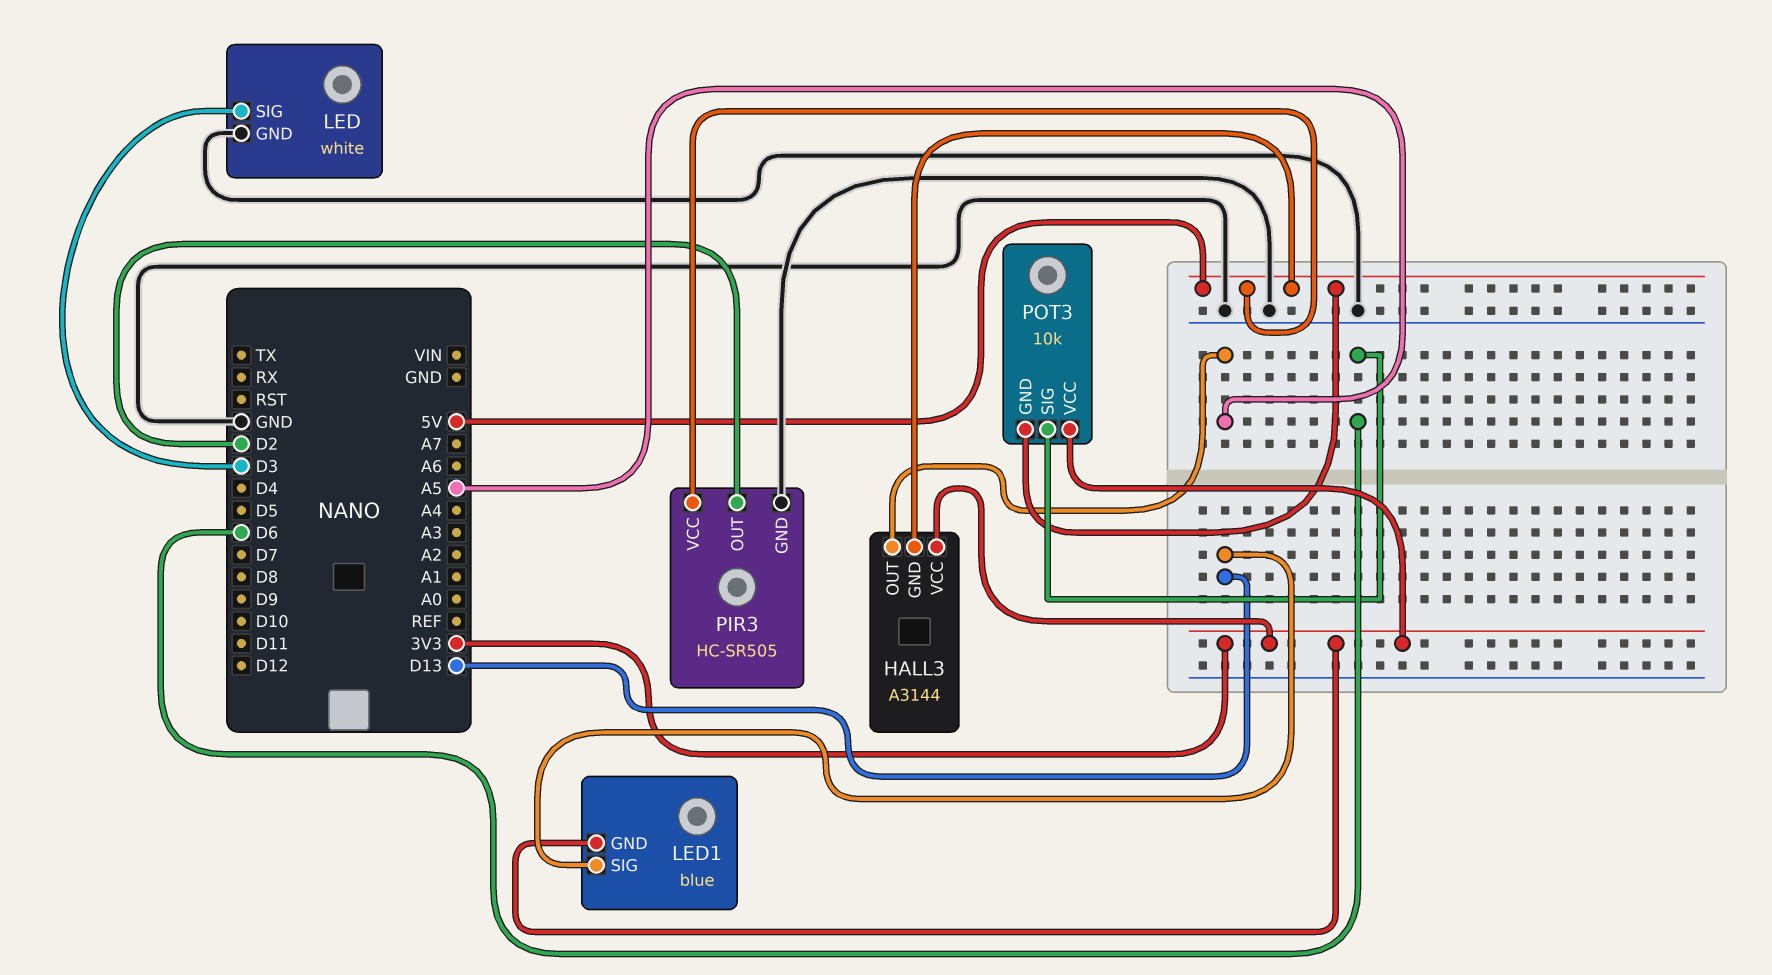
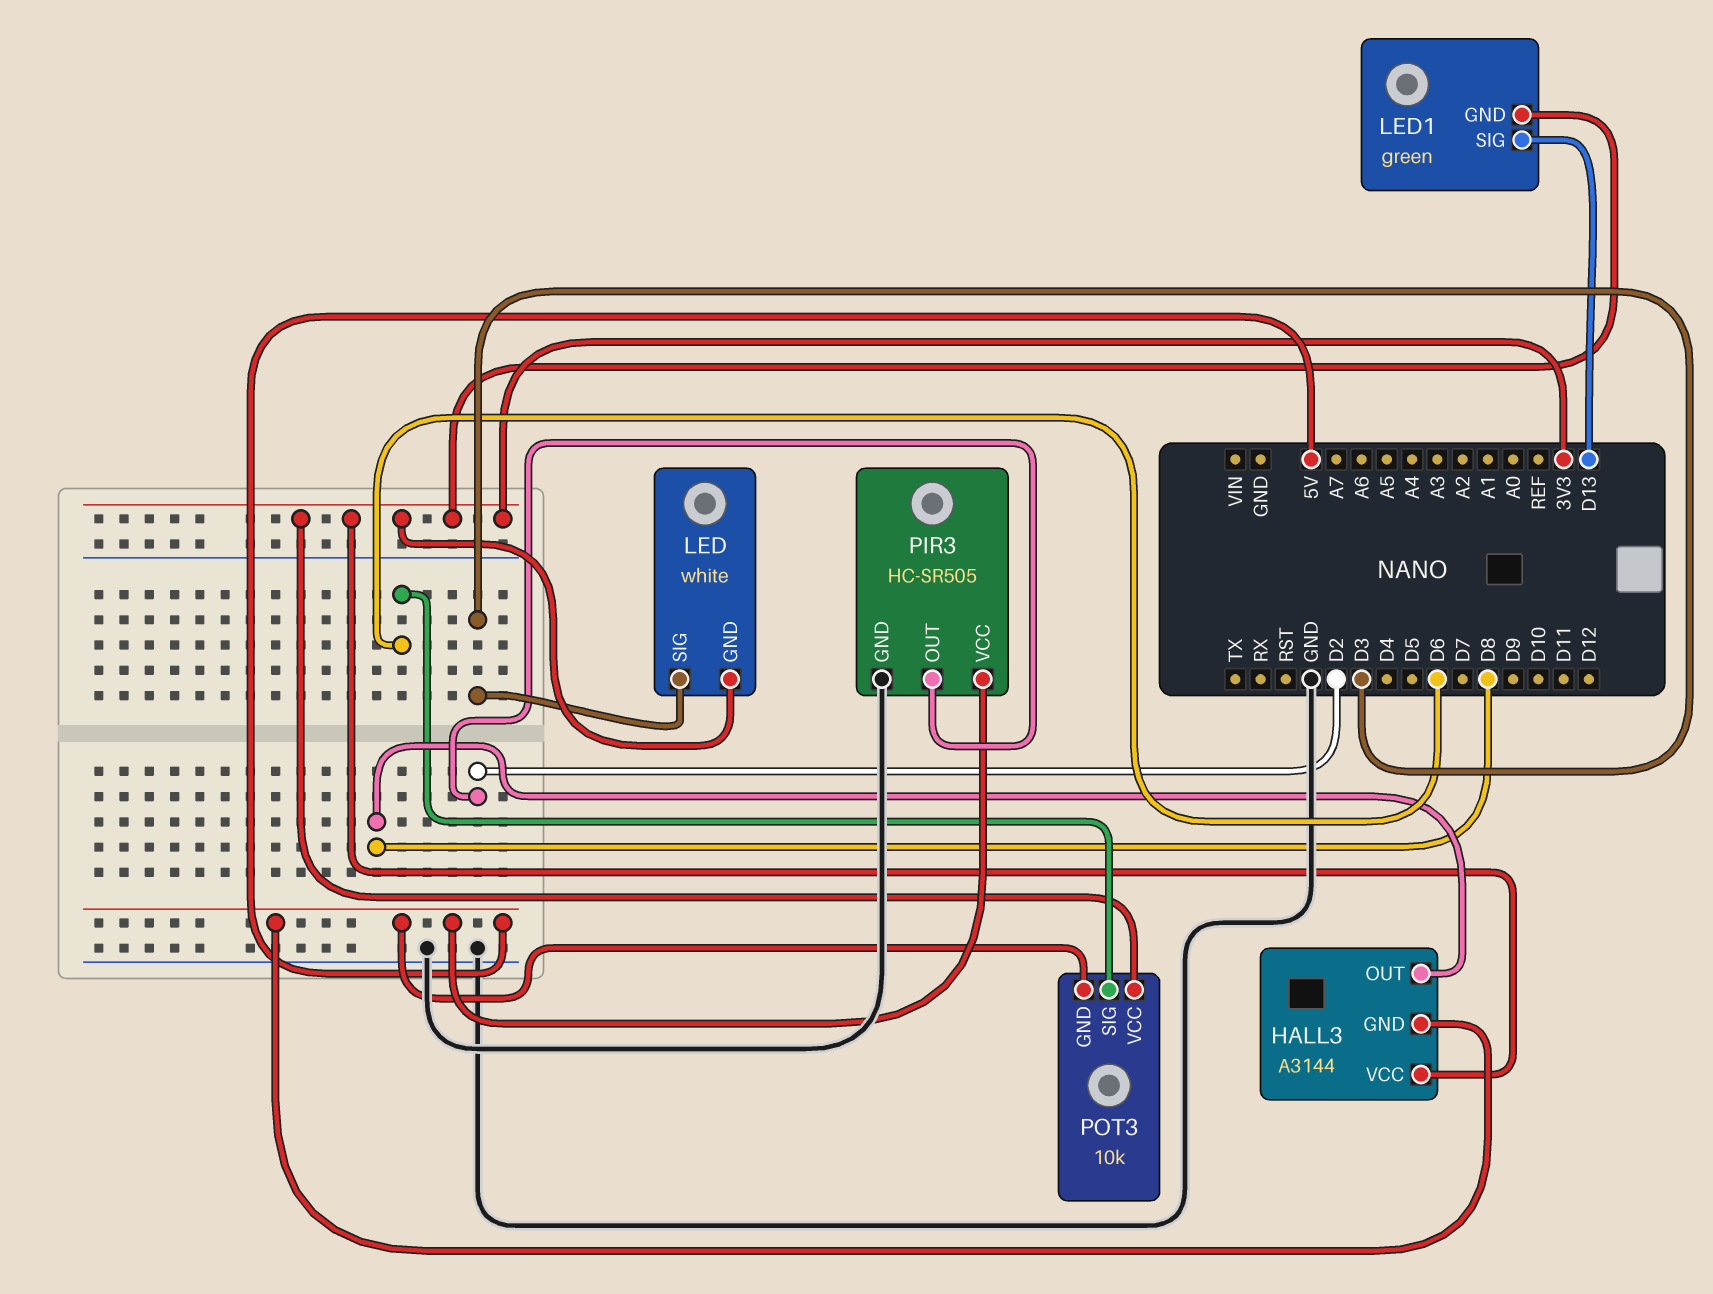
HALL3 pin OUT: A5 -> D8
LED pin GND: GND -> 3V3
LED1: blue -> green

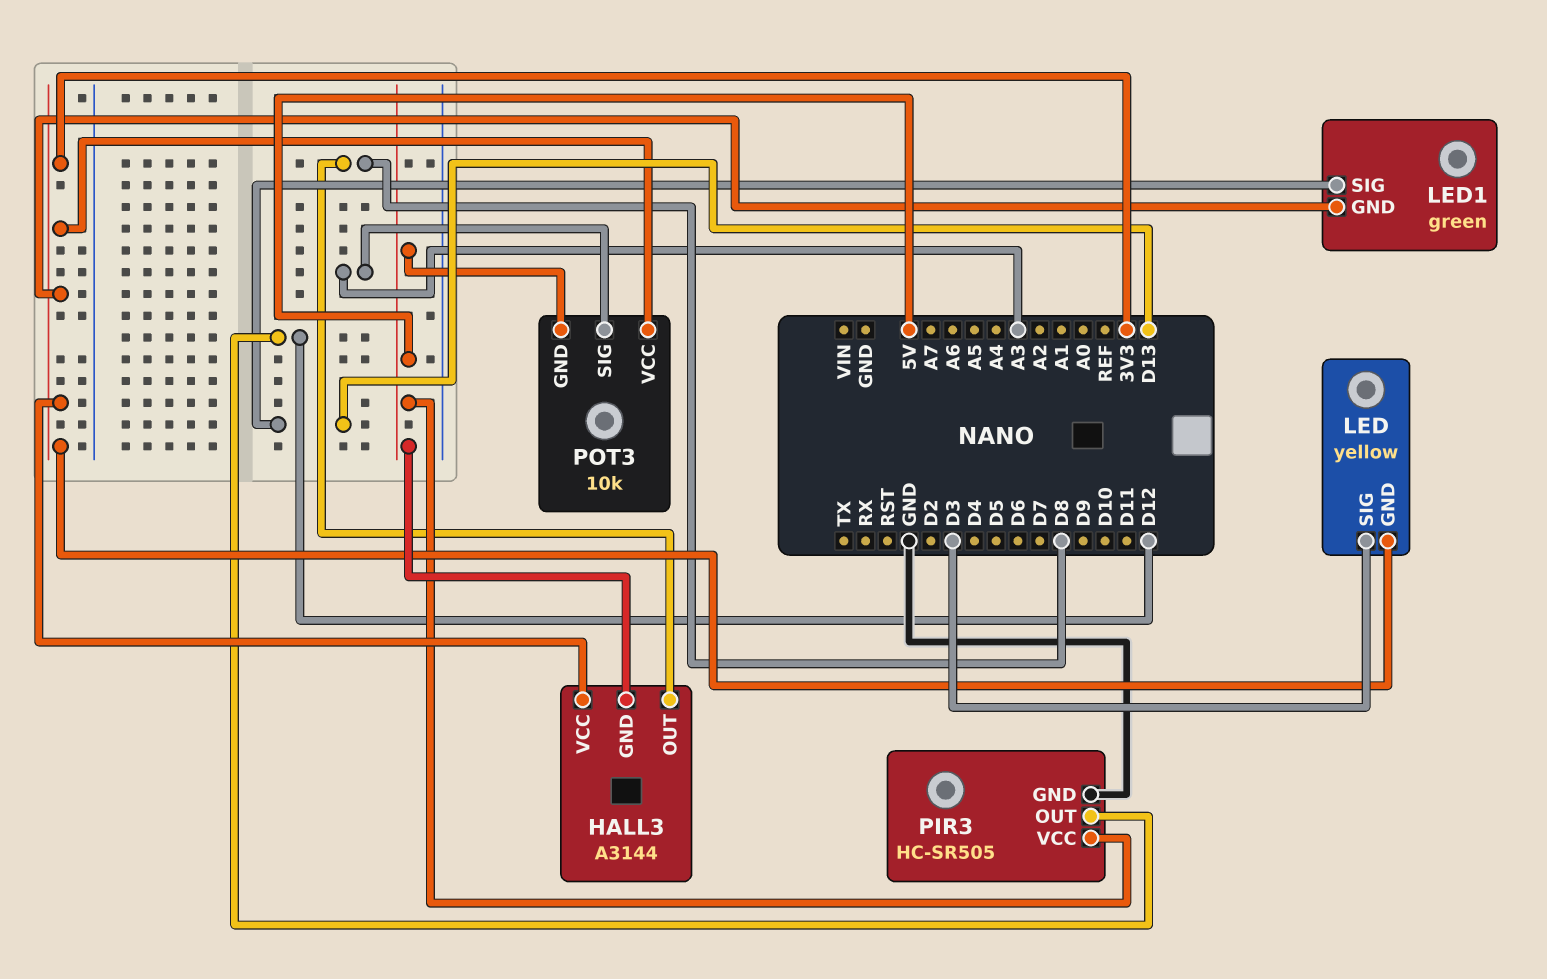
LED: white -> yellow
PIR3 pin OUT: D2 -> D12
POT3 pin SIG: D6 -> A3

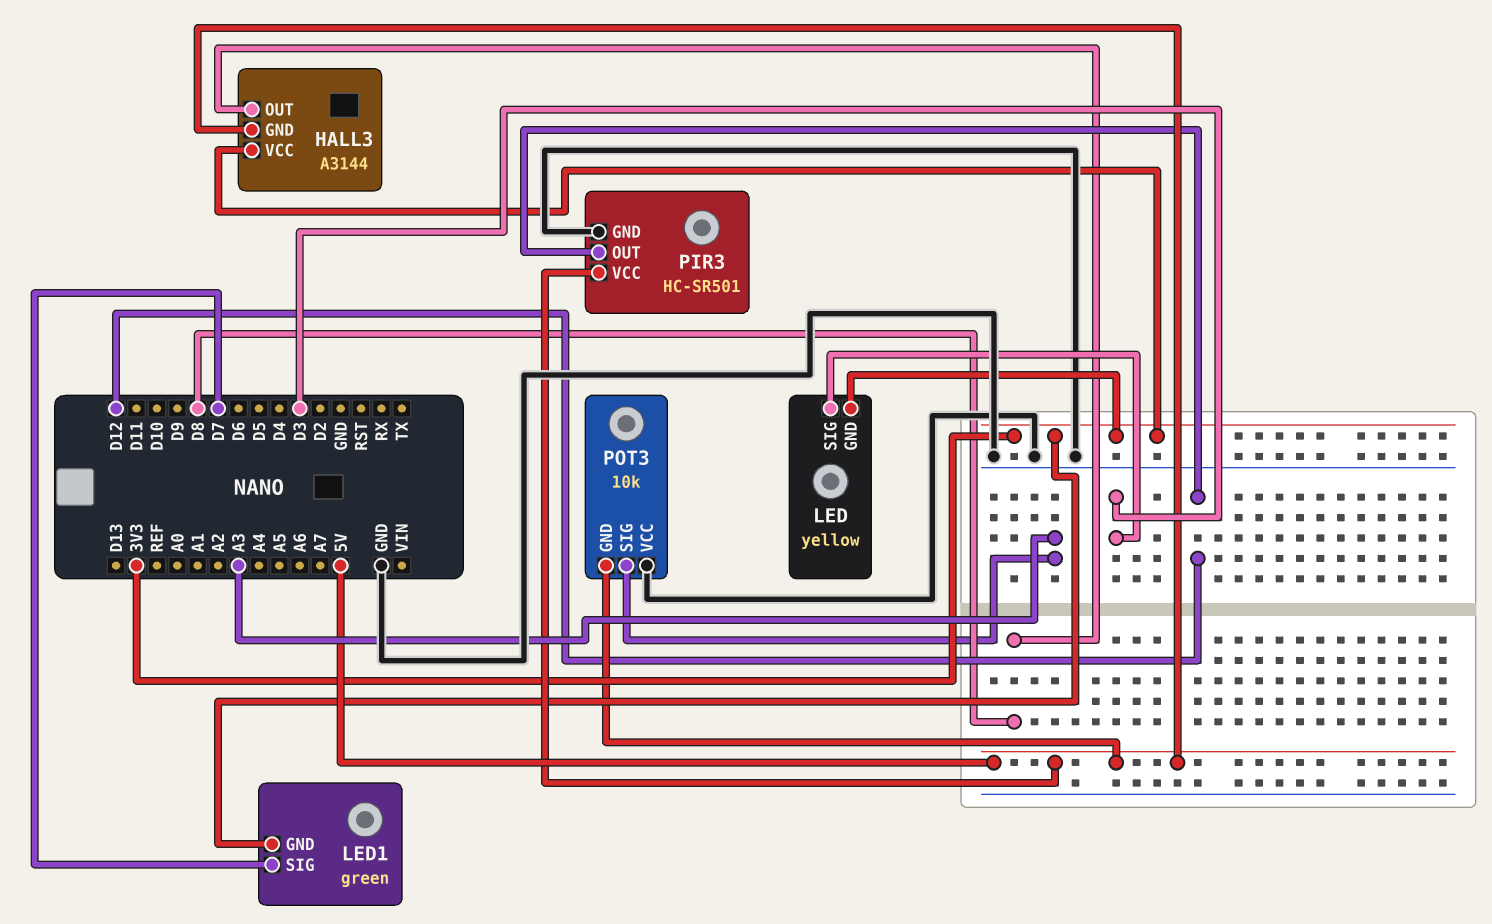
LED1 pin SIG: D13 -> D7
PIR3: HC-SR505 -> HC-SR501
POT3 pin VCC: 3V3 -> GND

